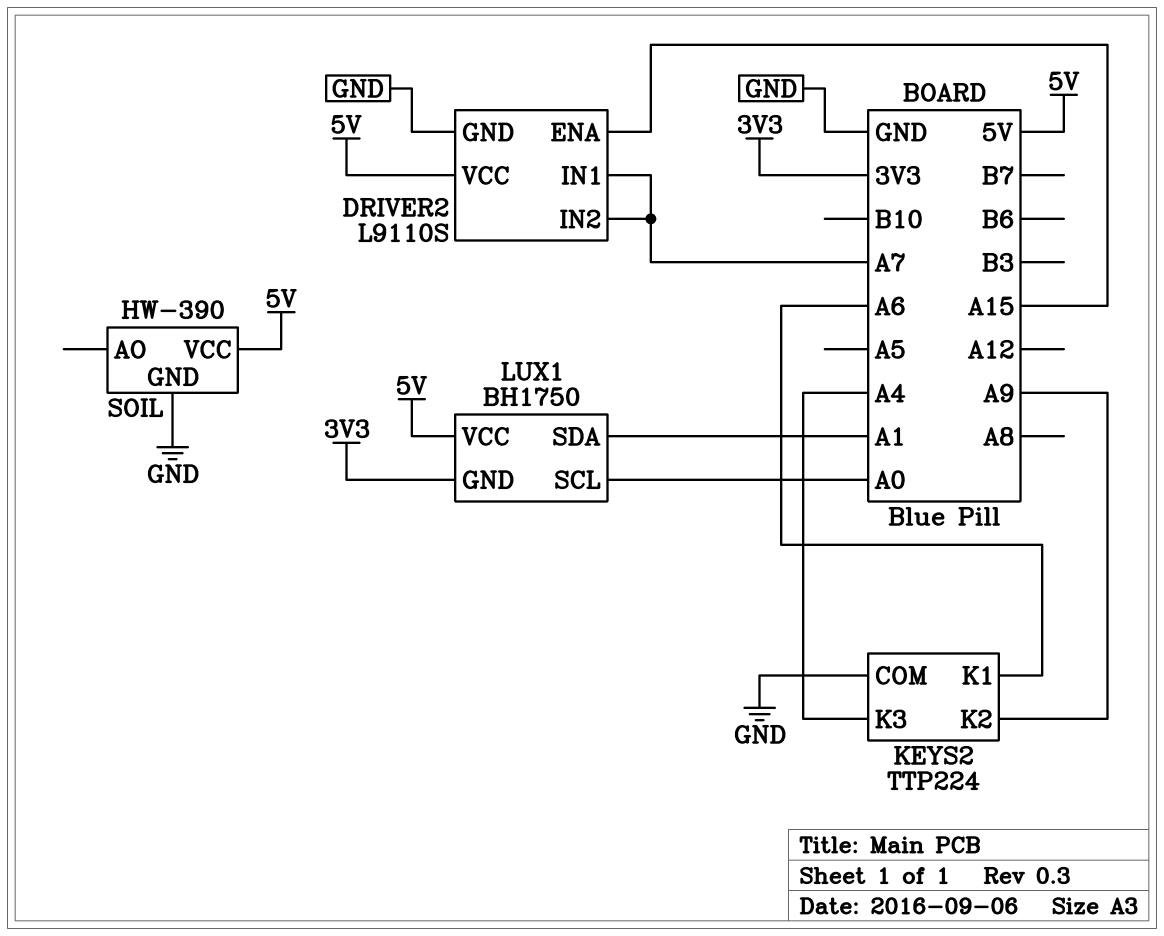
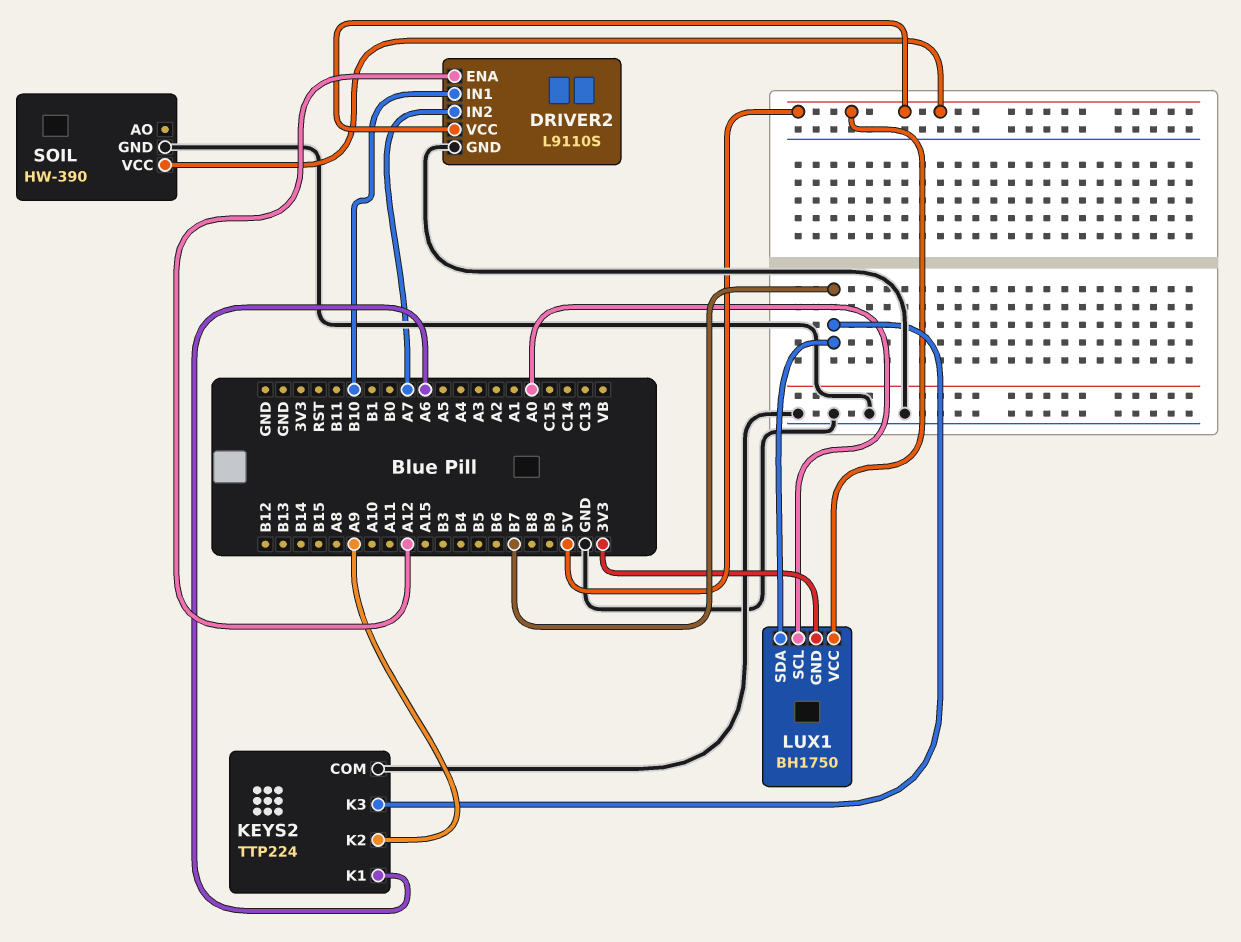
DRIVER2 pin ENA: A15 -> A12
DRIVER2 pin IN1: A7 -> B10
KEYS2 pin K3: A4 -> B7
LUX1 pin SDA: A1 -> B7

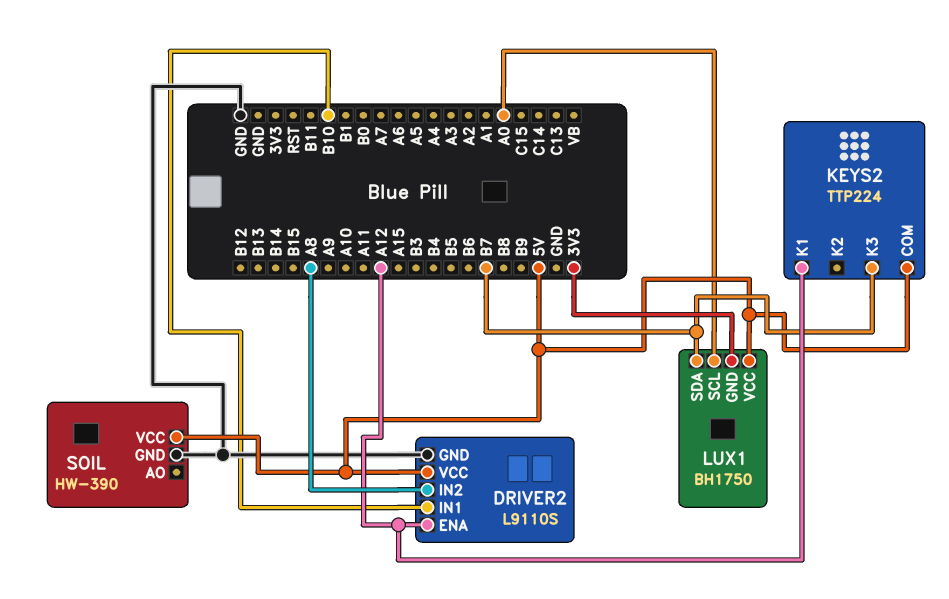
DRIVER2 pin IN2: A7 -> A8
KEYS2 pin COM: GND -> 5V
KEYS2 pin K1: A6 -> A12
KEYS2 pin K2: A9 -> none

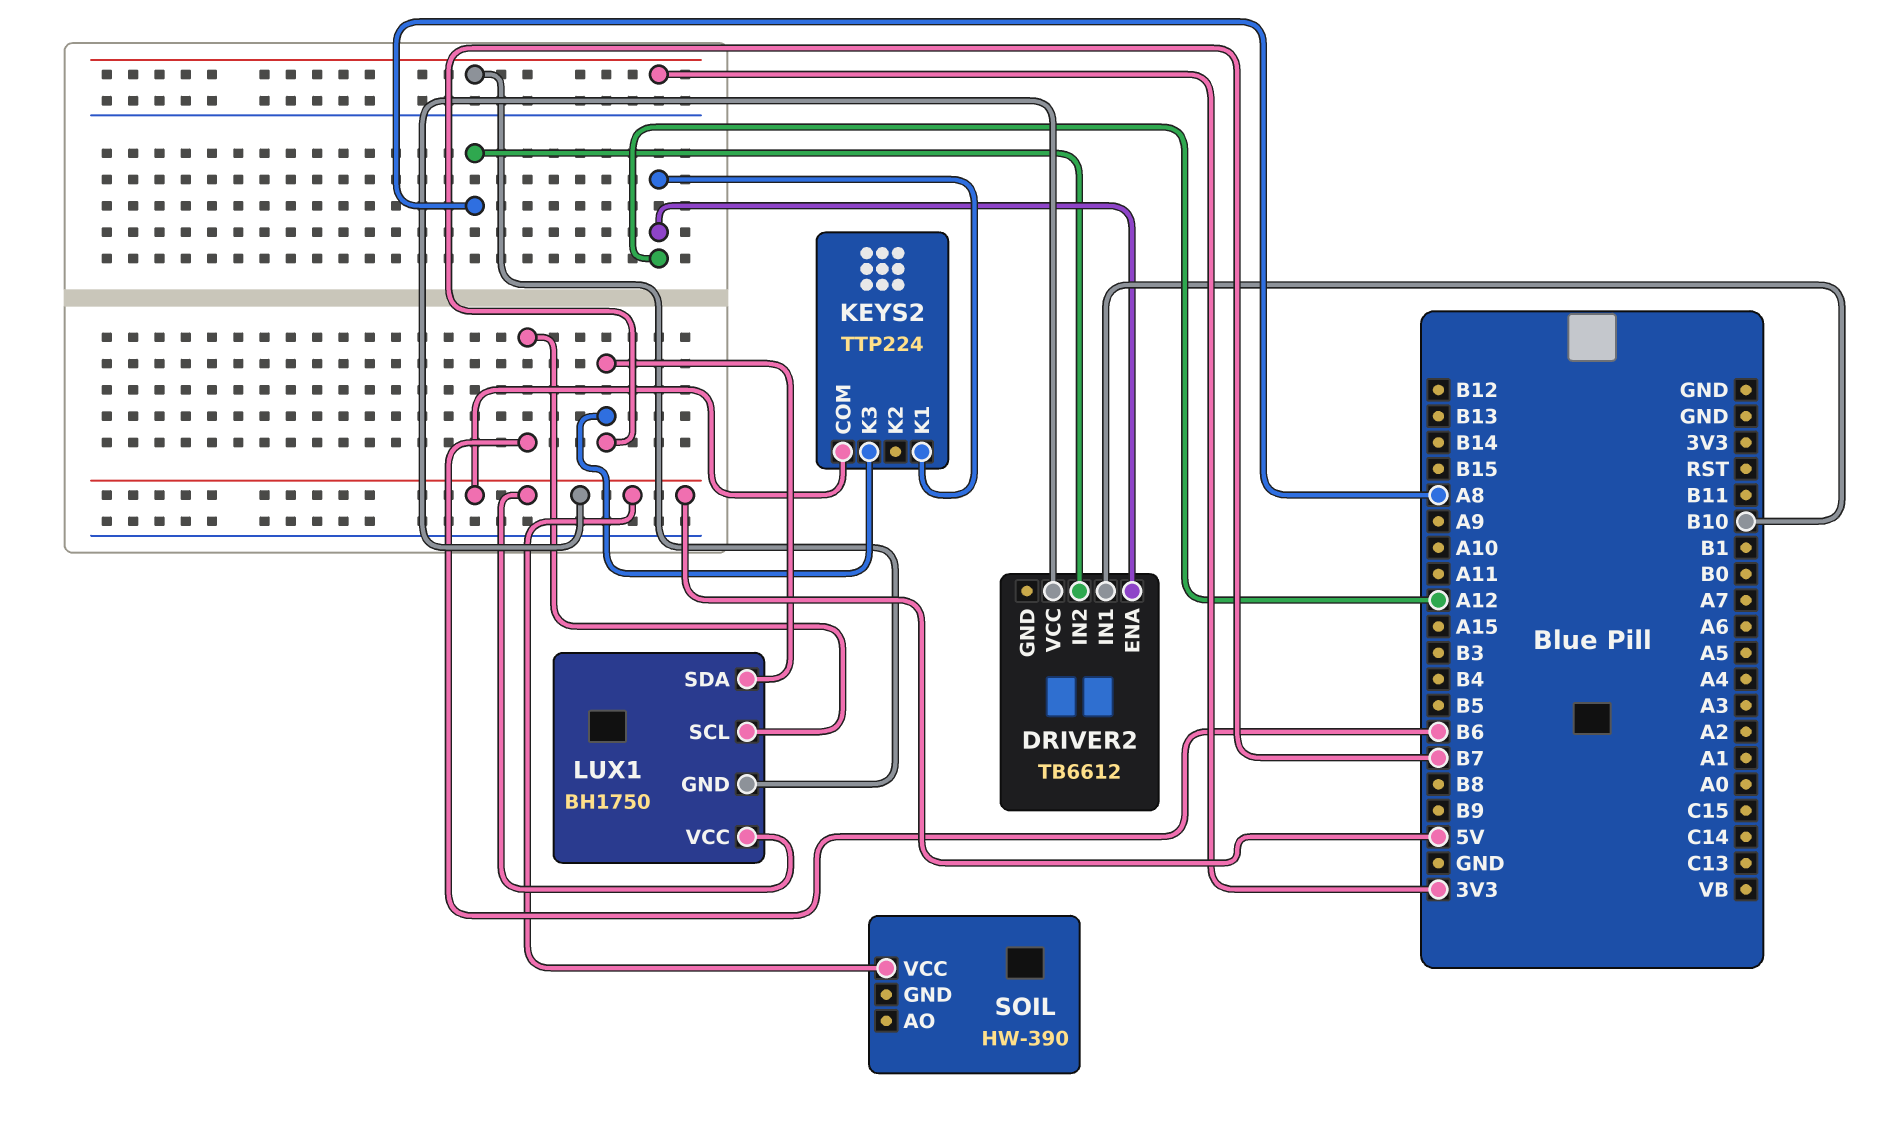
DRIVER2: L9110S -> TB6612
DRIVER2 pin GND: GND -> none
LUX1 pin SCL: A0 -> B6
SOIL pin GND: GND -> none

